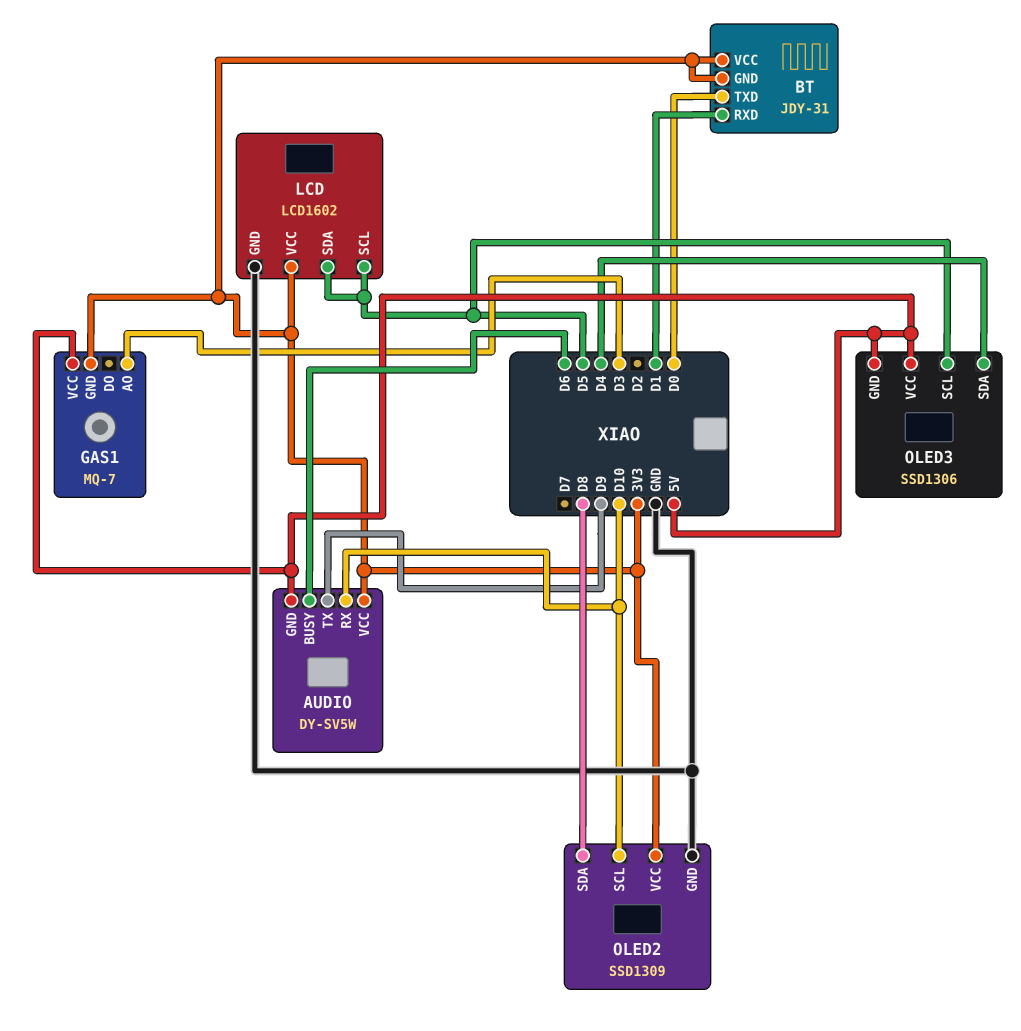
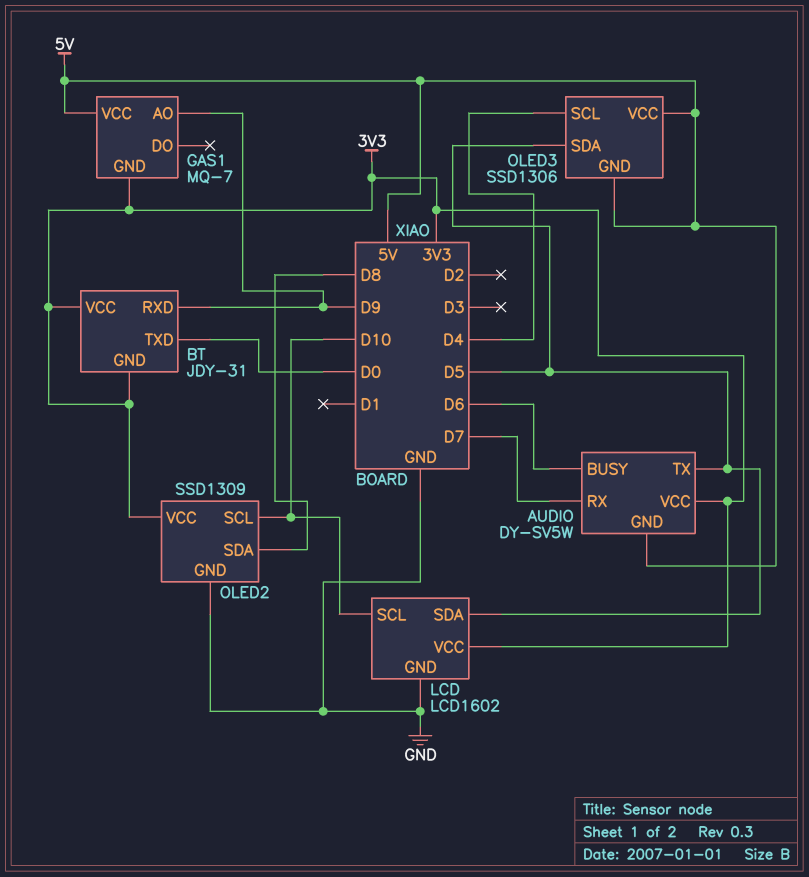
AUDIO pin RX: D10 -> D7
AUDIO pin TX: D9 -> D5
BT pin RXD: D1 -> D9
GAS1 pin AO: D3 -> D9
LCD pin SCL: D5 -> D10
OLED3 pin SCL: D5 -> D4
OLED3 pin SDA: D4 -> D5

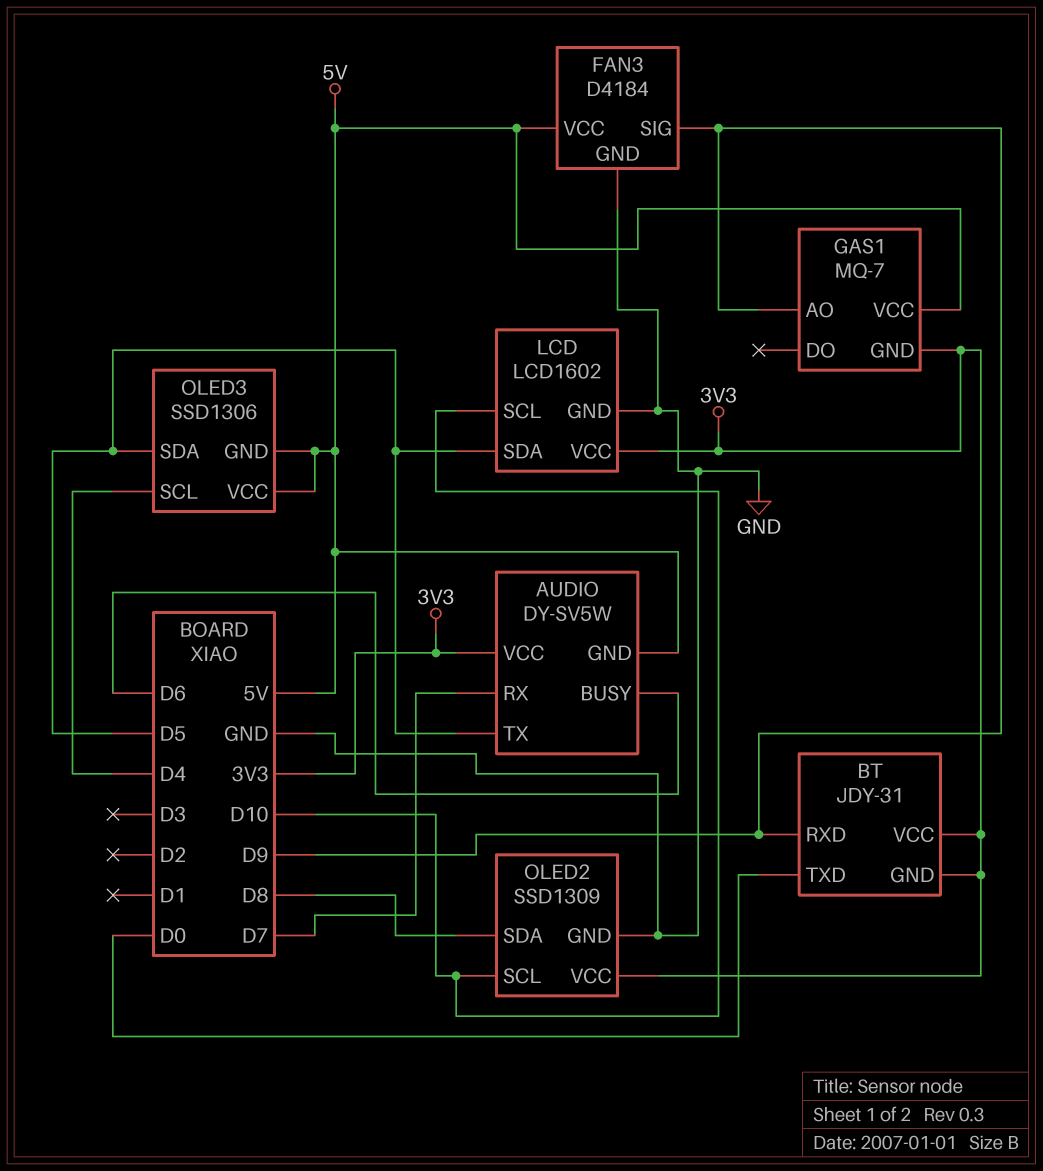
FAN3: none -> D4184
FAN3 pin GND: none -> GND
FAN3 pin SIG: none -> D9
FAN3 pin VCC: none -> 5V

